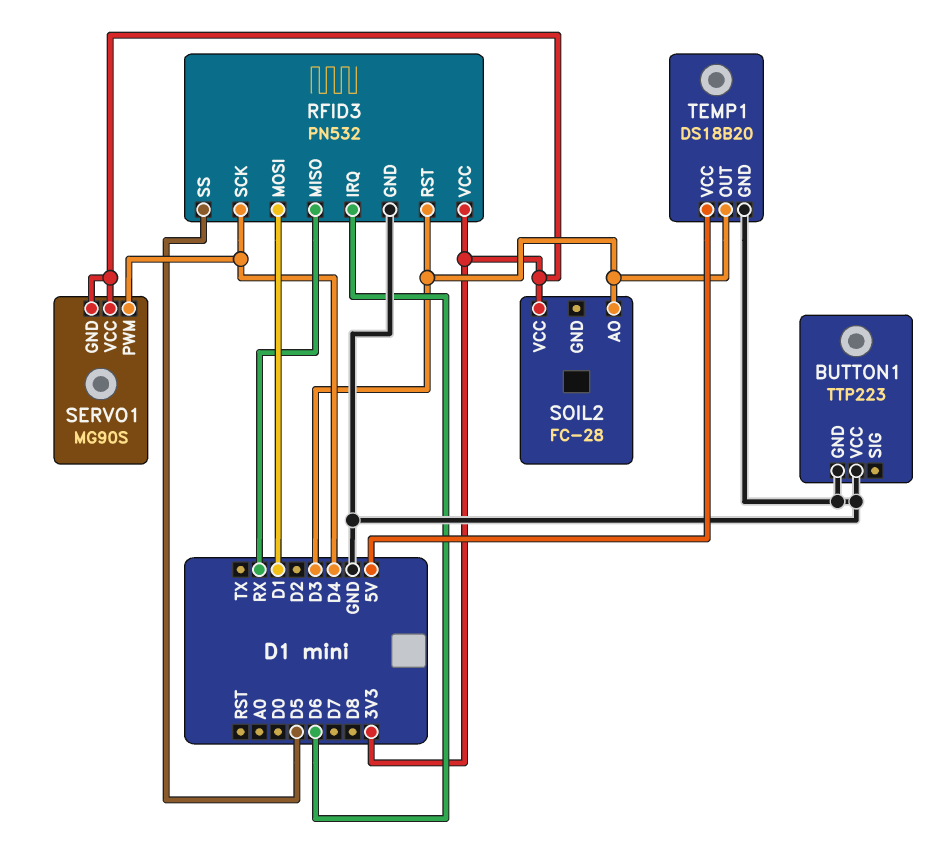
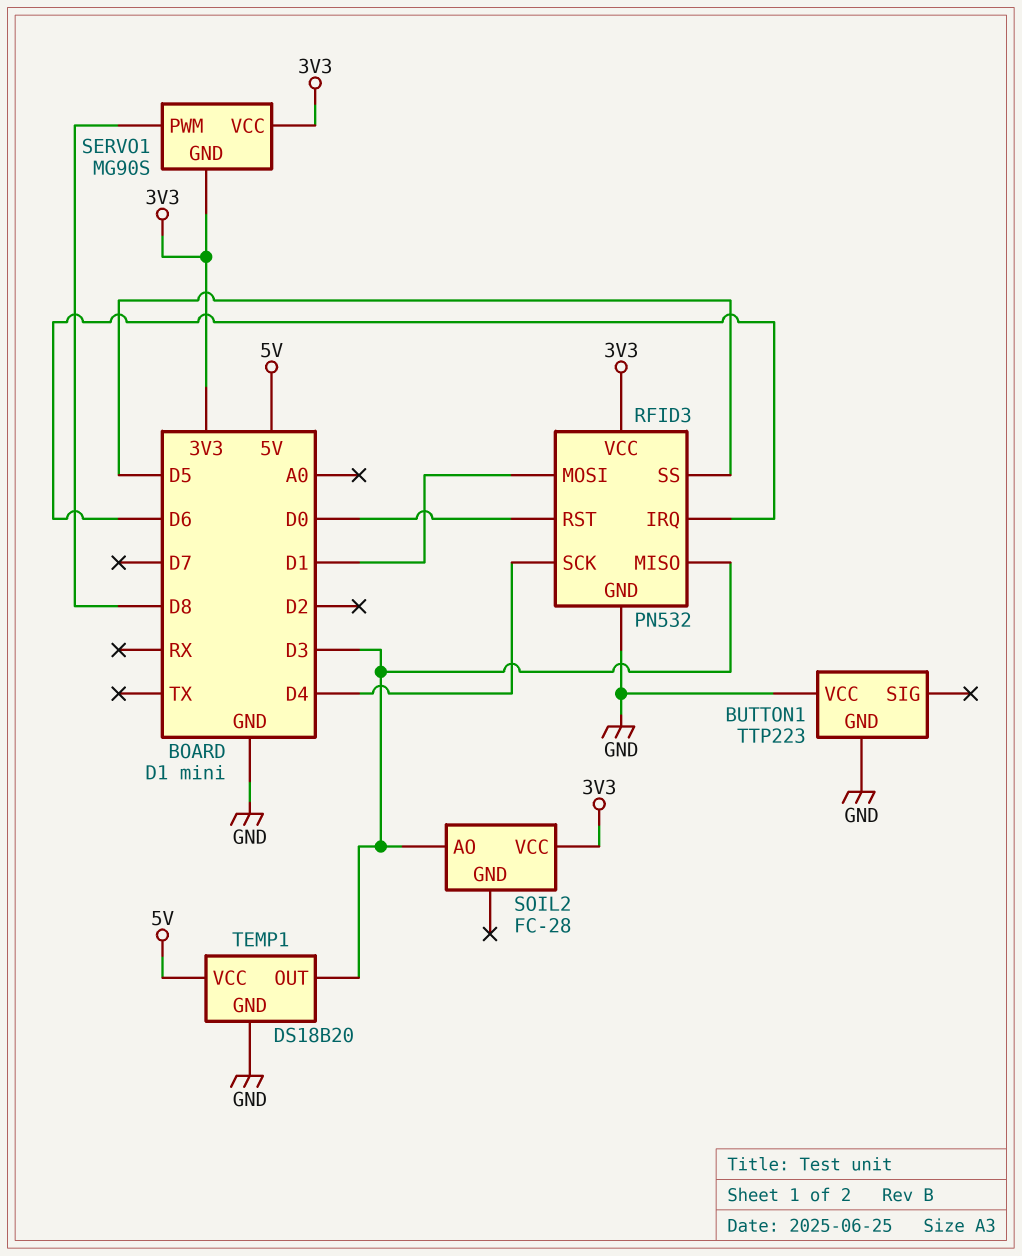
RFID3 pin MISO: RX -> D3
RFID3 pin RST: D3 -> D0
SERVO1 pin PWM: D4 -> D8

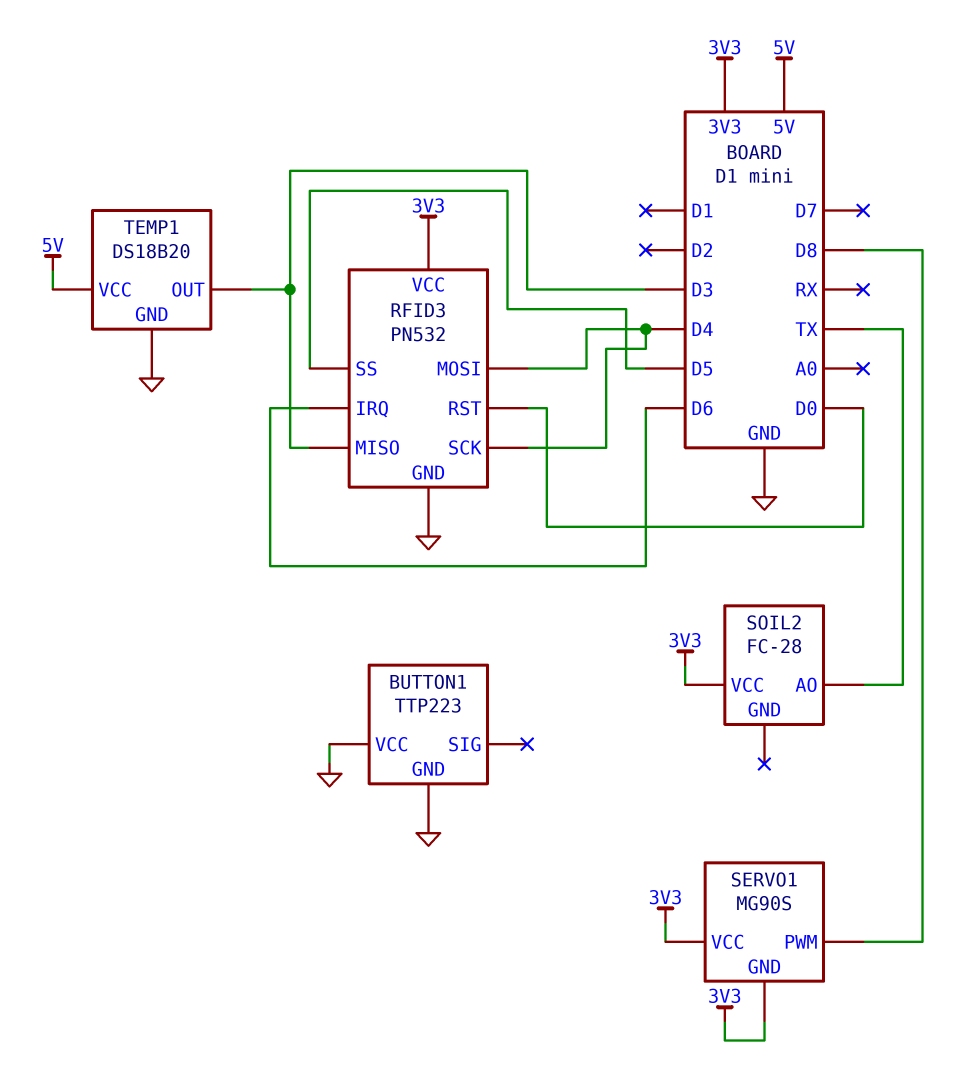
RFID3 pin MOSI: D1 -> D4
SOIL2 pin AO: D3 -> TX

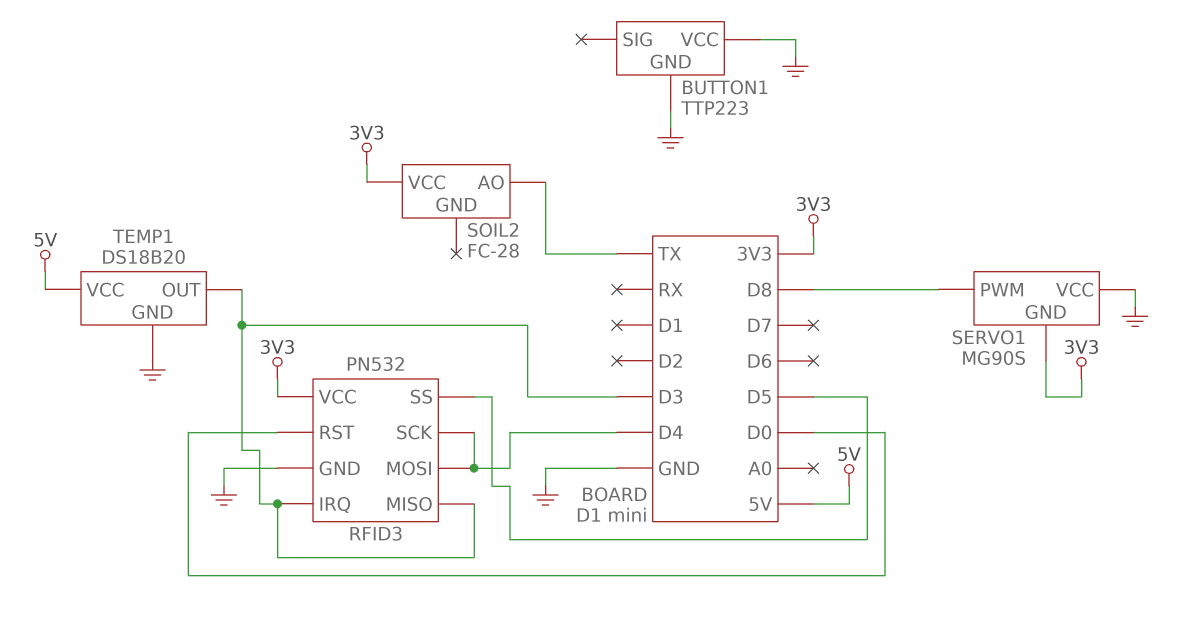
RFID3 pin IRQ: D6 -> D3
SERVO1 pin VCC: 3V3 -> GND

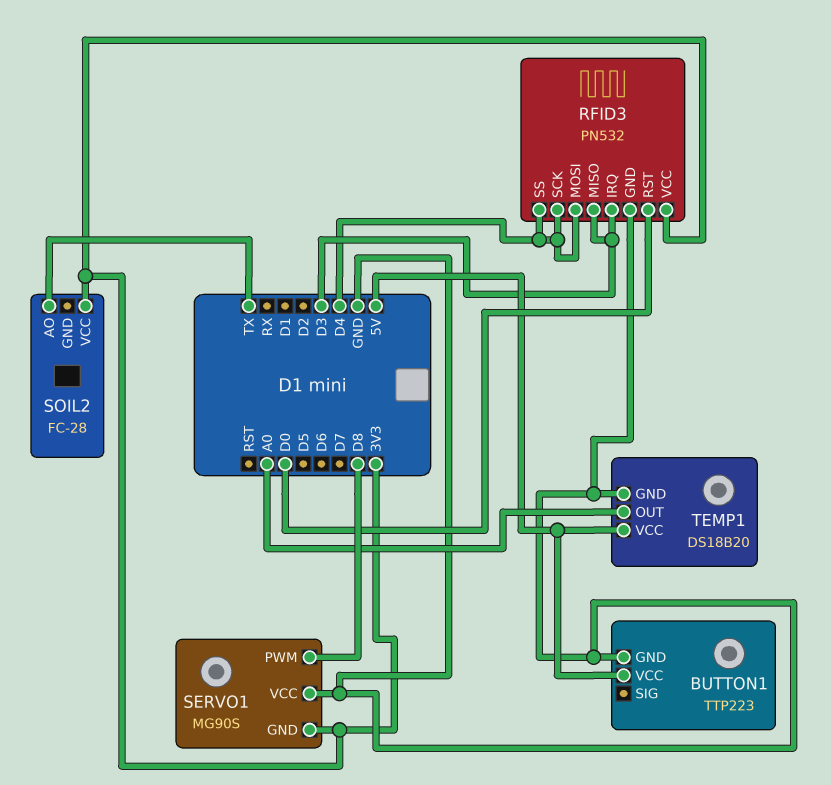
BUTTON1 pin VCC: GND -> 5V
RFID3 pin SS: D5 -> D4
TEMP1 pin OUT: D3 -> A0

